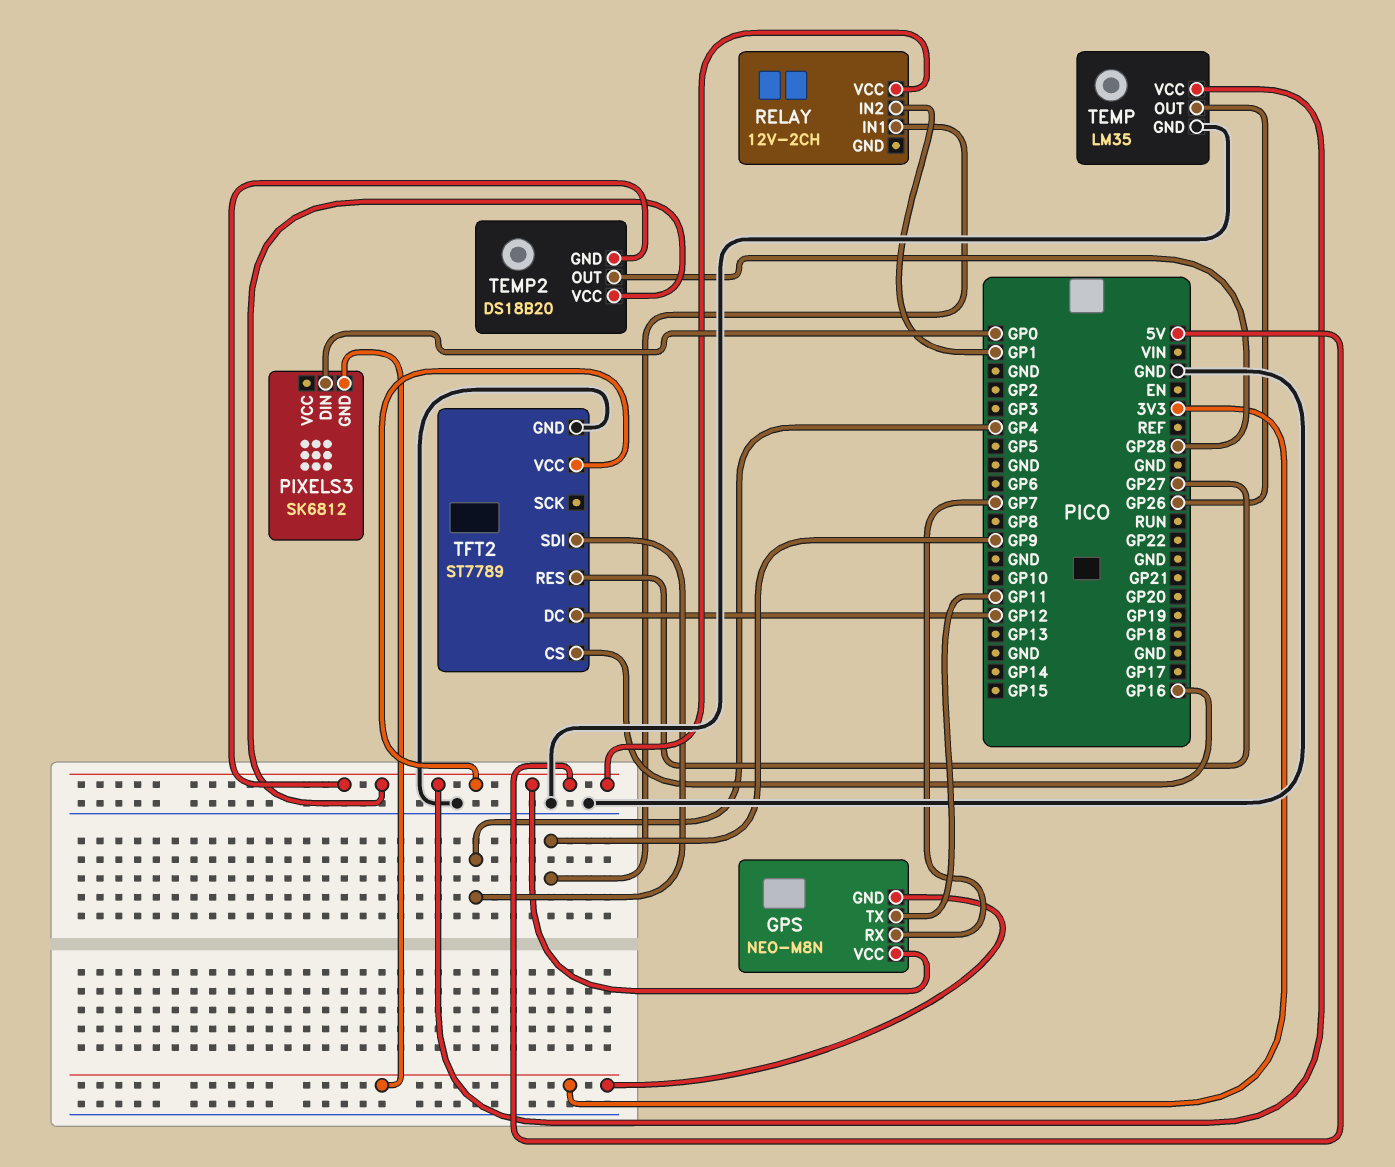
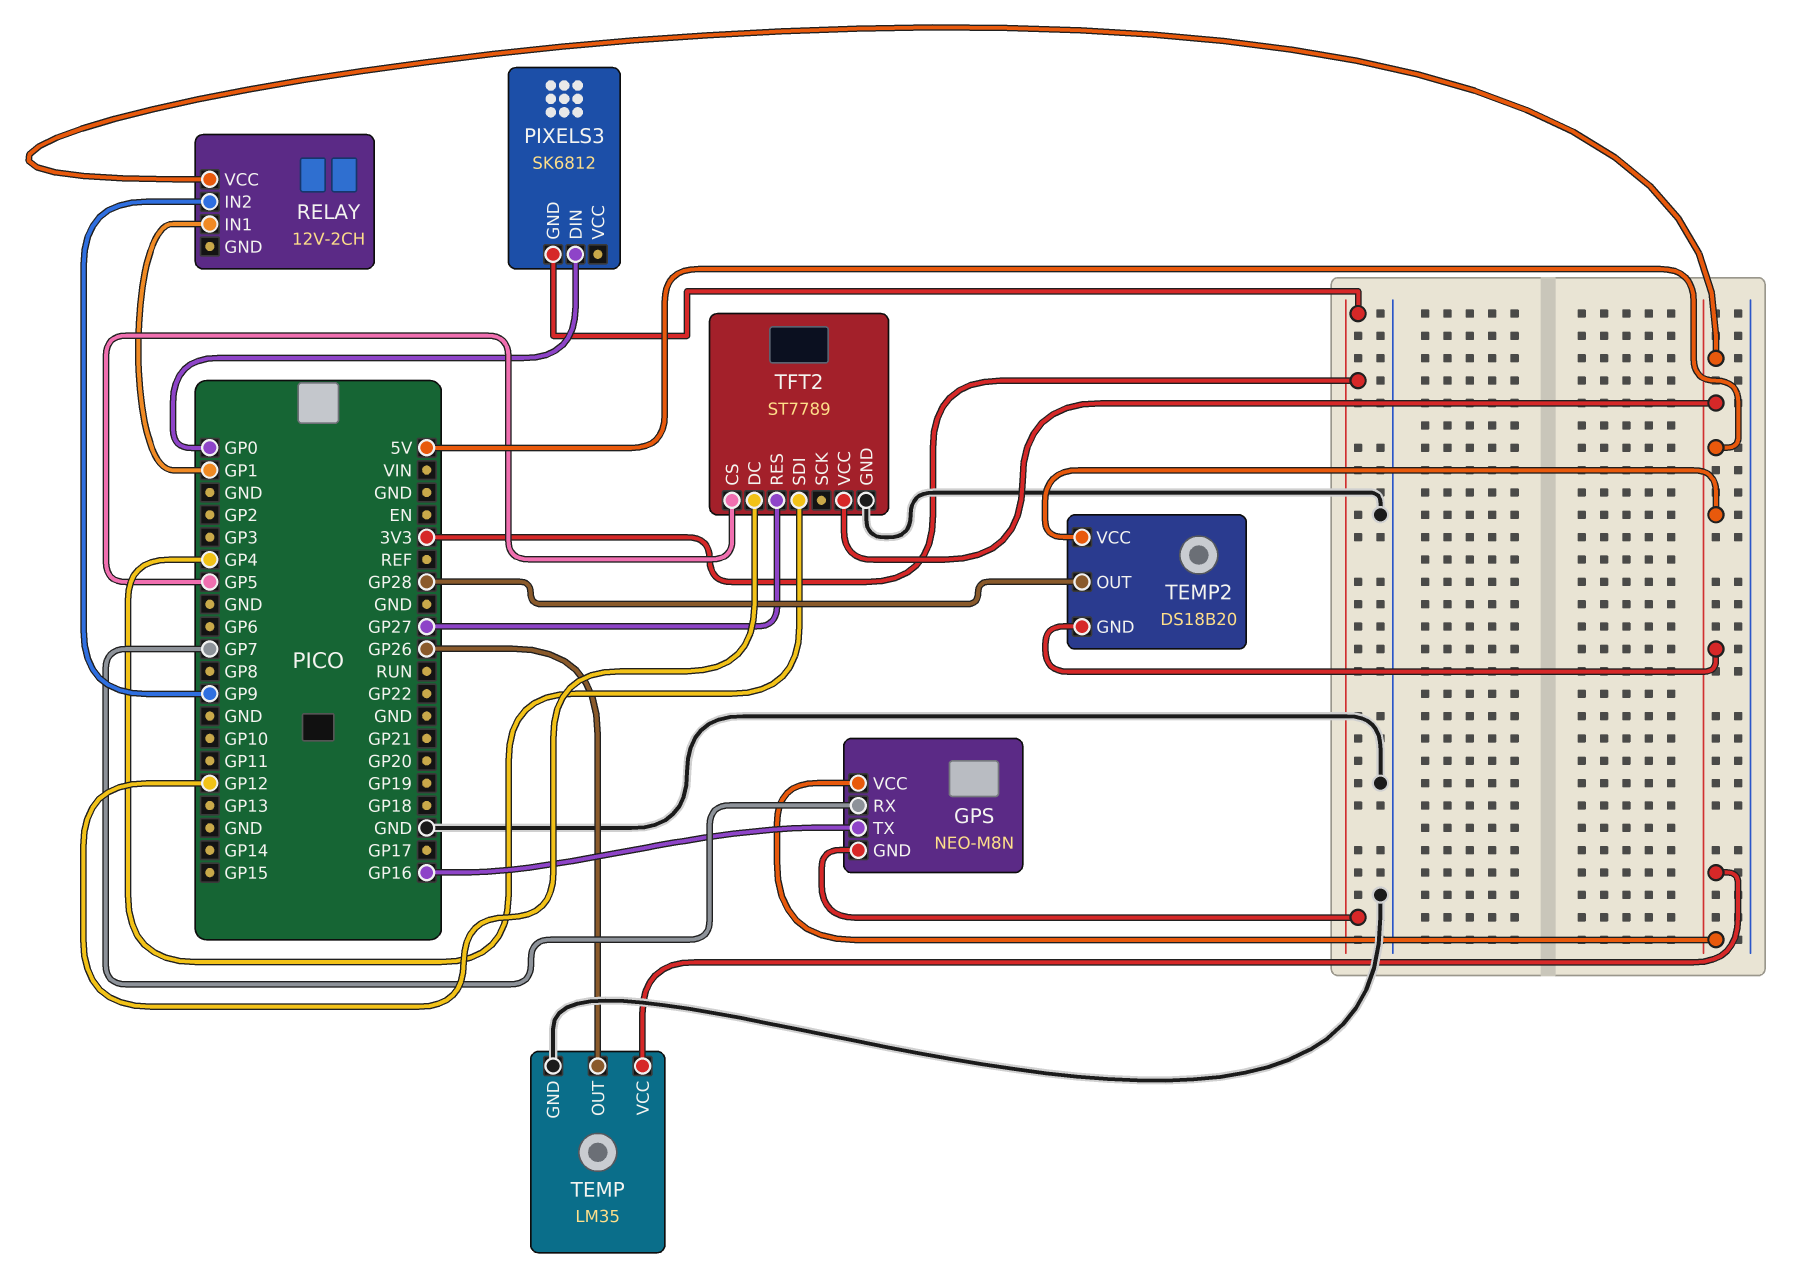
GPS pin TX: GP11 -> GP16
RELAY pin IN1: GP9 -> GP1
RELAY pin IN2: GP1 -> GP9
TFT2 pin CS: GP16 -> GP5

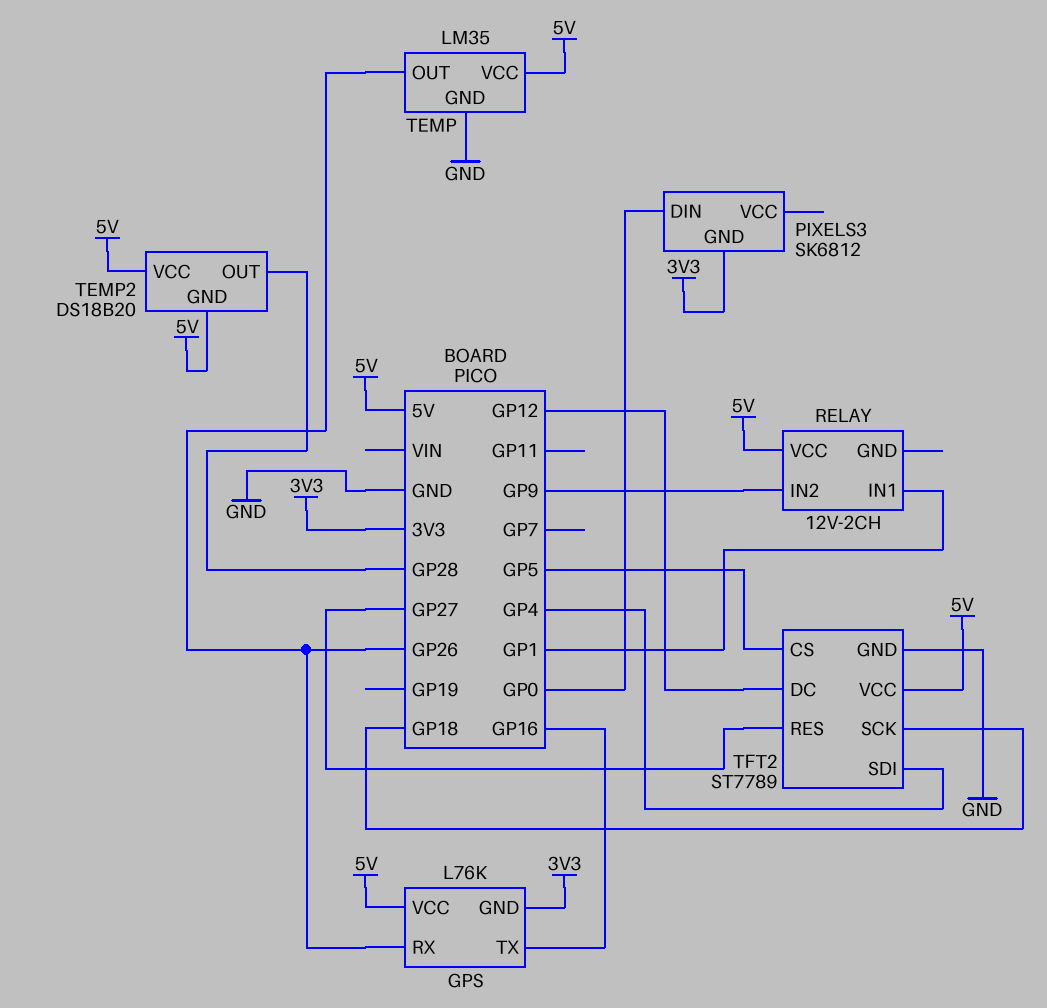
GPS: NEO-M8N -> L76K
GPS pin RX: GP7 -> GP26
TFT2 pin SCK: none -> GP18

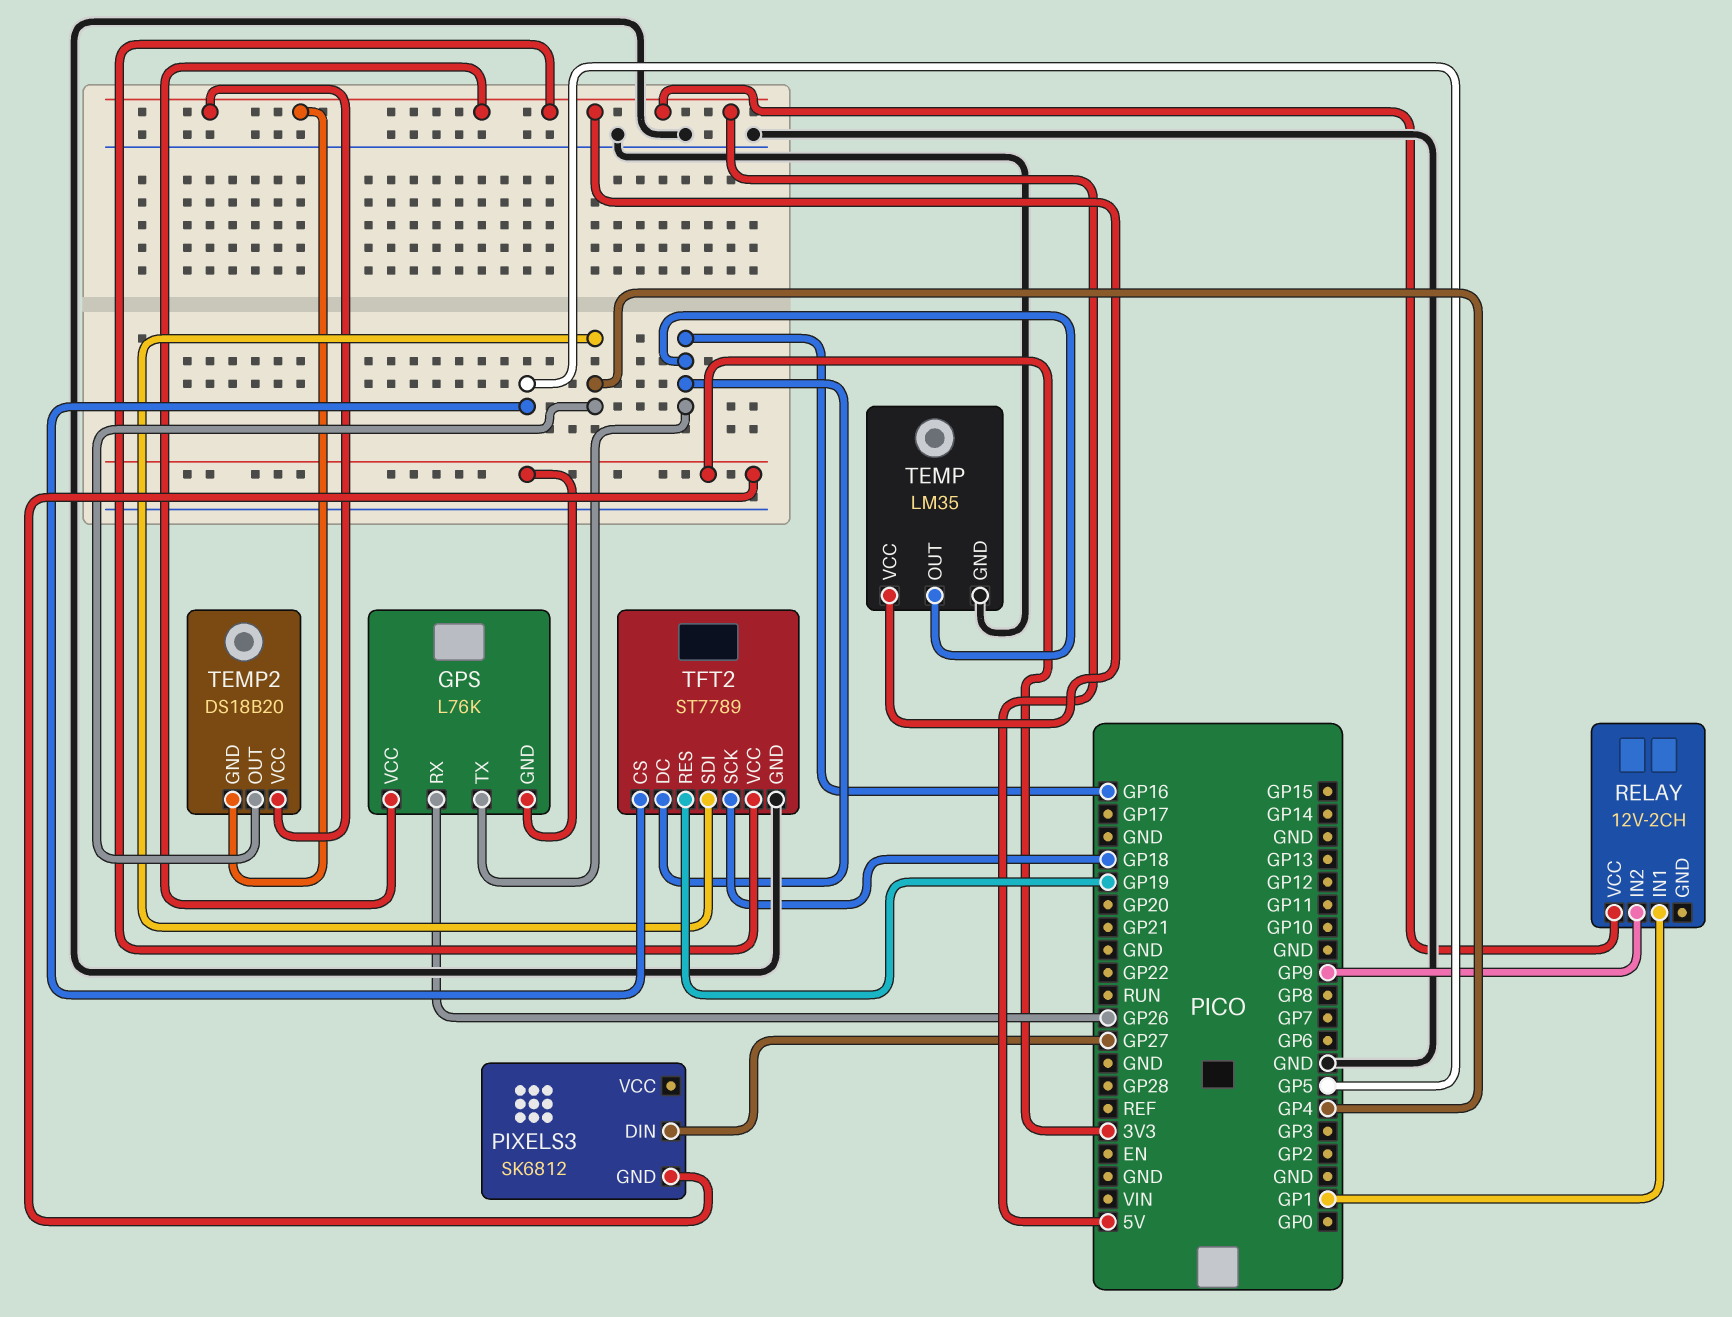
PIXELS3 pin DIN: GP0 -> GP27
TEMP pin OUT: GP26 -> GP16
TEMP2 pin OUT: GP28 -> GP4
TFT2 pin DC: GP12 -> GP16
TFT2 pin RES: GP27 -> GP19

